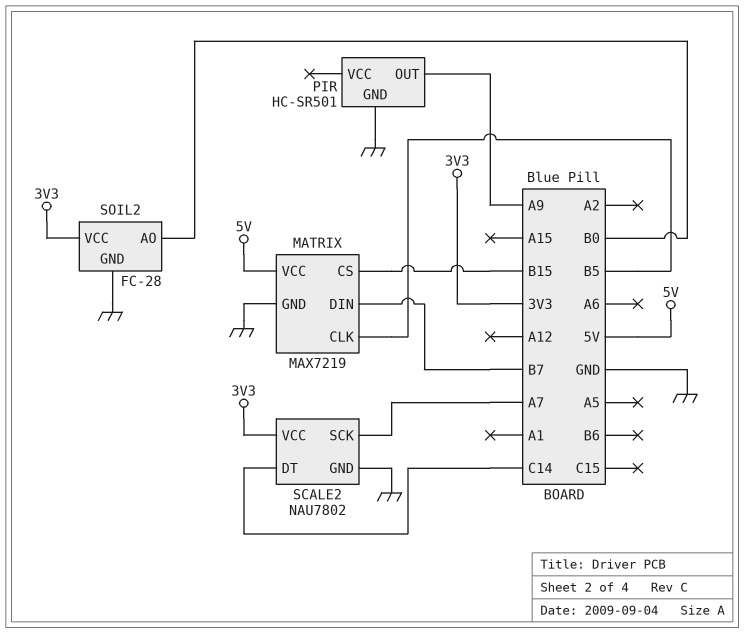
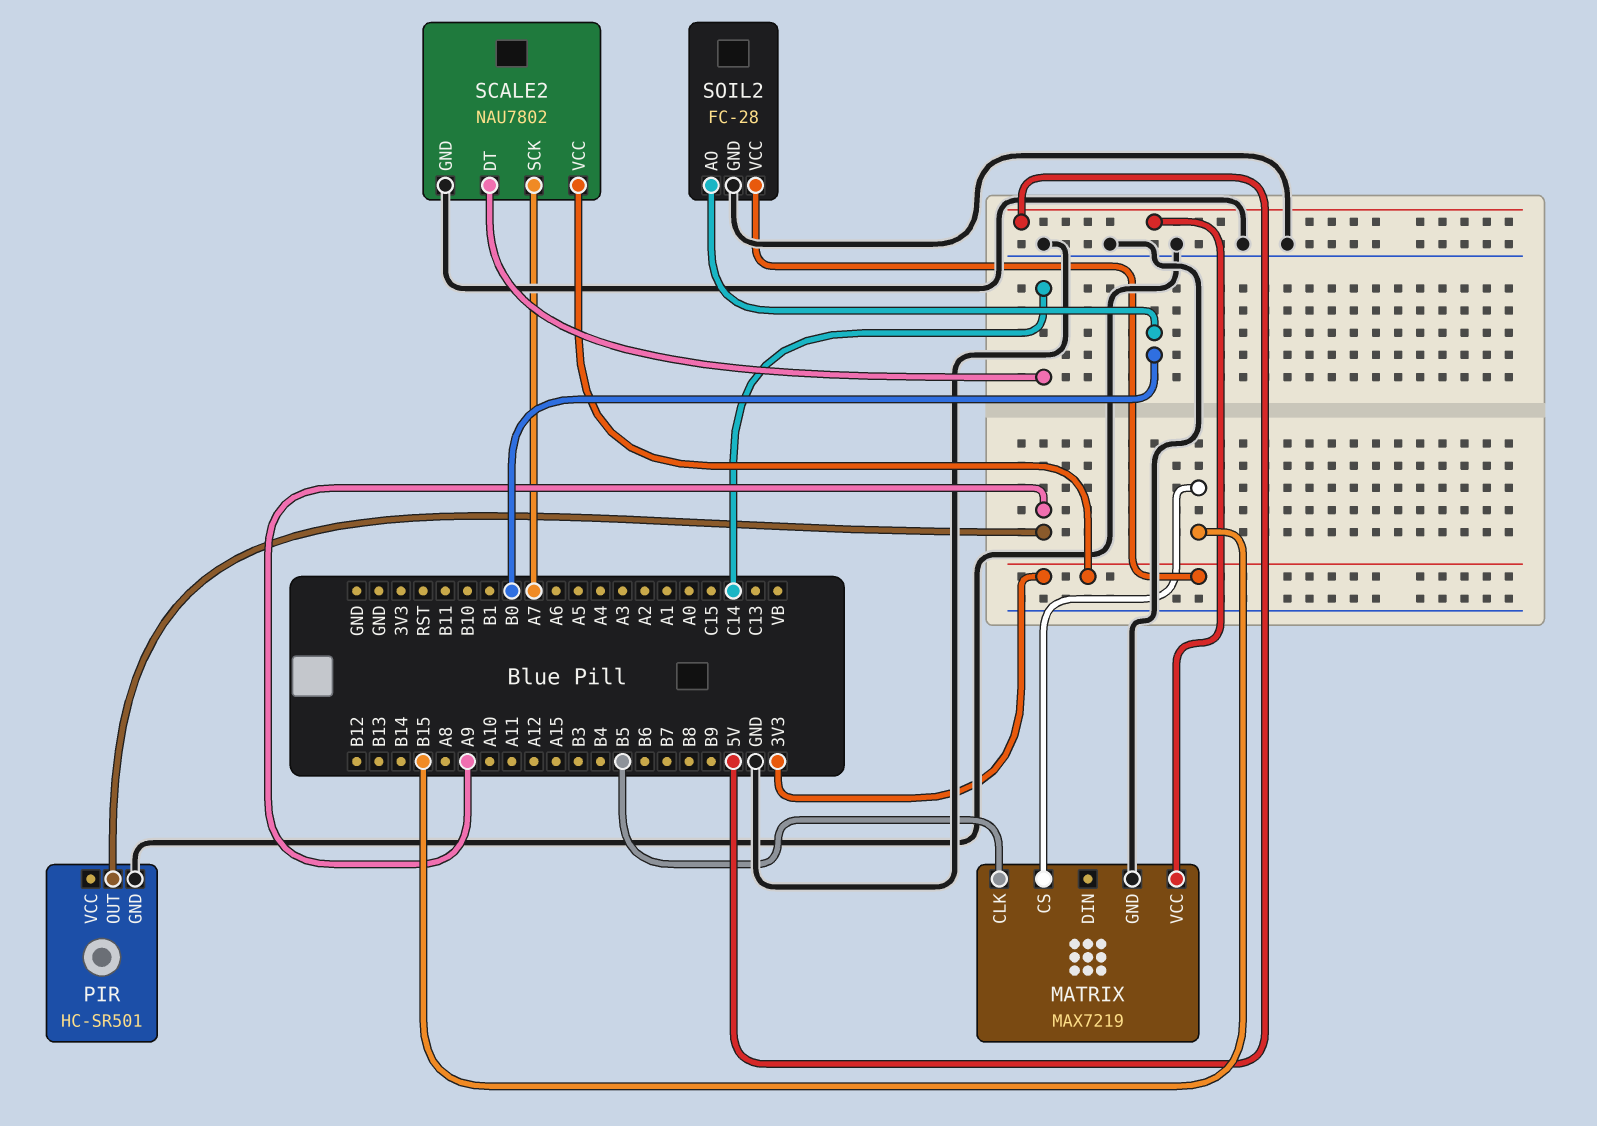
MATRIX pin DIN: B7 -> none

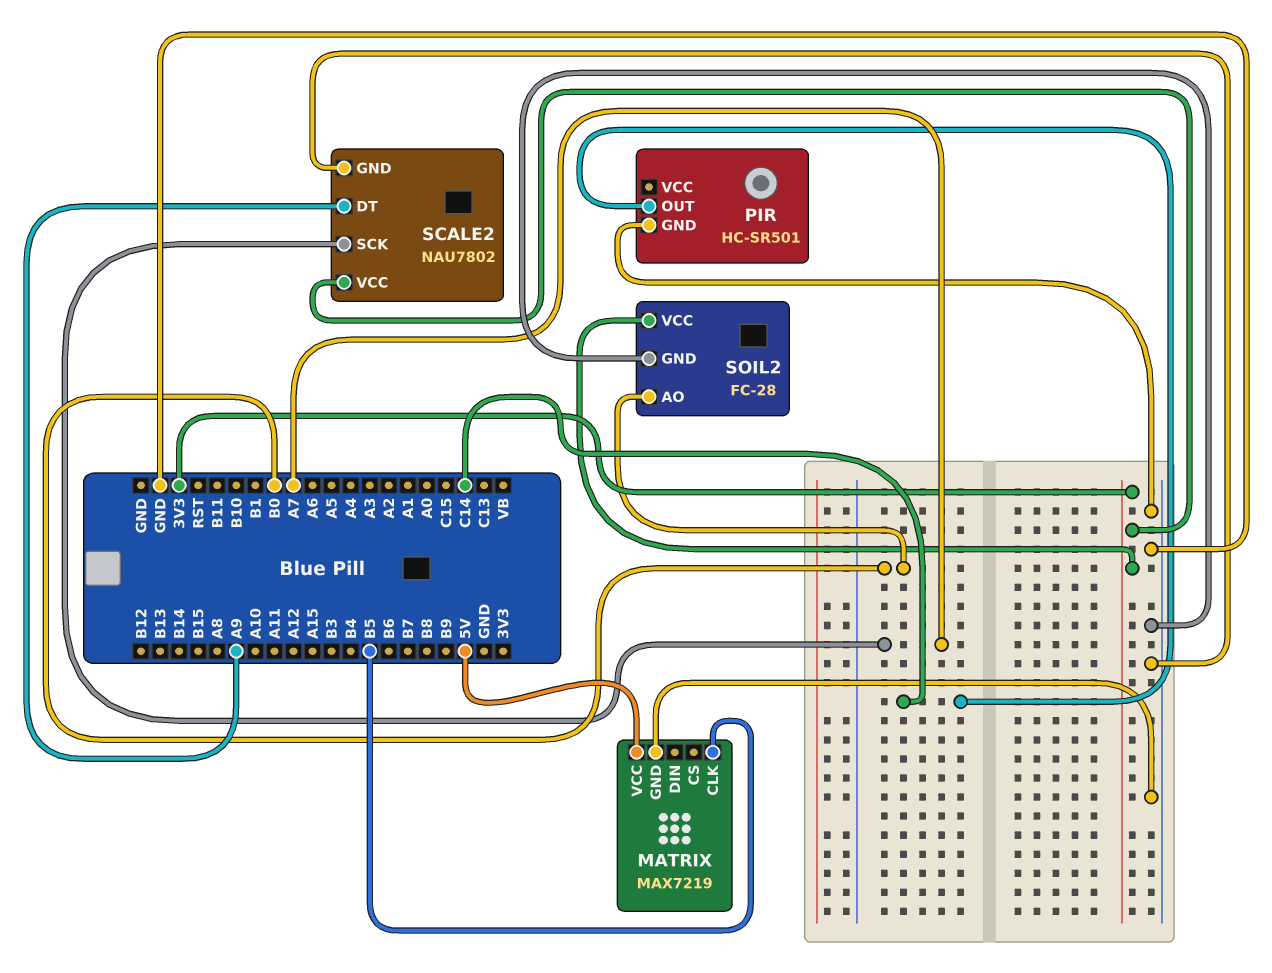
MATRIX pin CS: B15 -> none
PIR pin OUT: A9 -> C14
SCALE2 pin DT: C14 -> A9

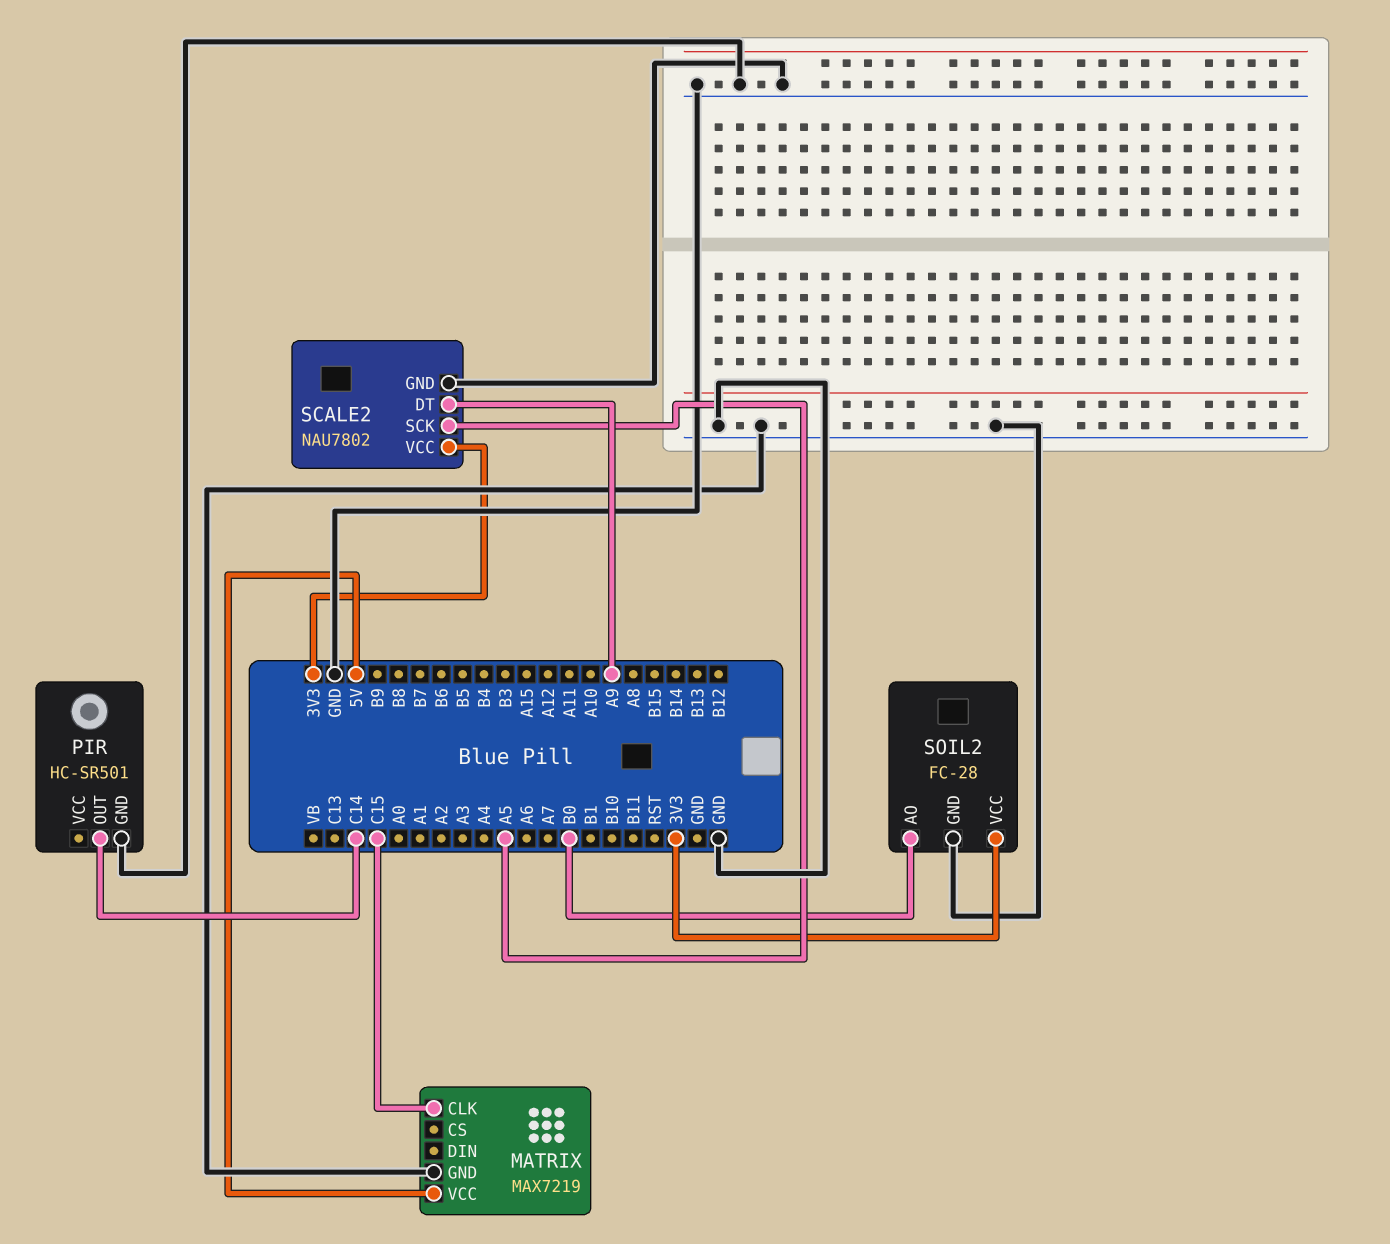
MATRIX pin CLK: B5 -> C15
SCALE2 pin SCK: A7 -> A5

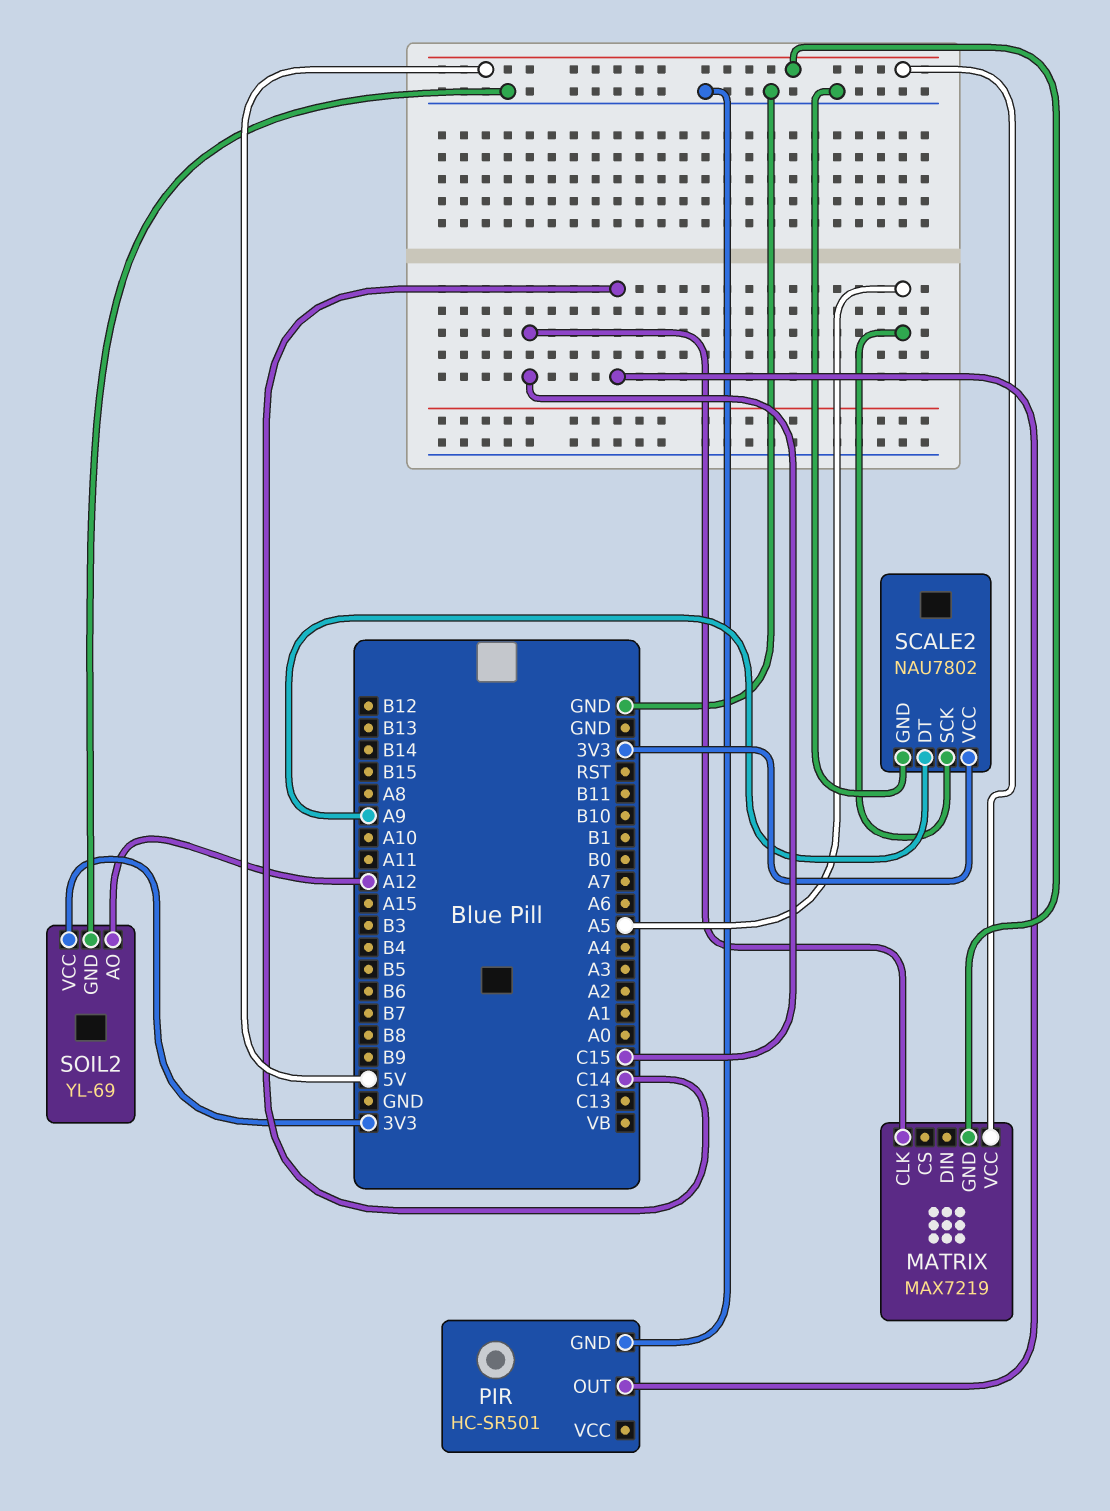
MATRIX pin GND: GND -> 5V
SOIL2: FC-28 -> YL-69
SOIL2 pin AO: B0 -> A12

